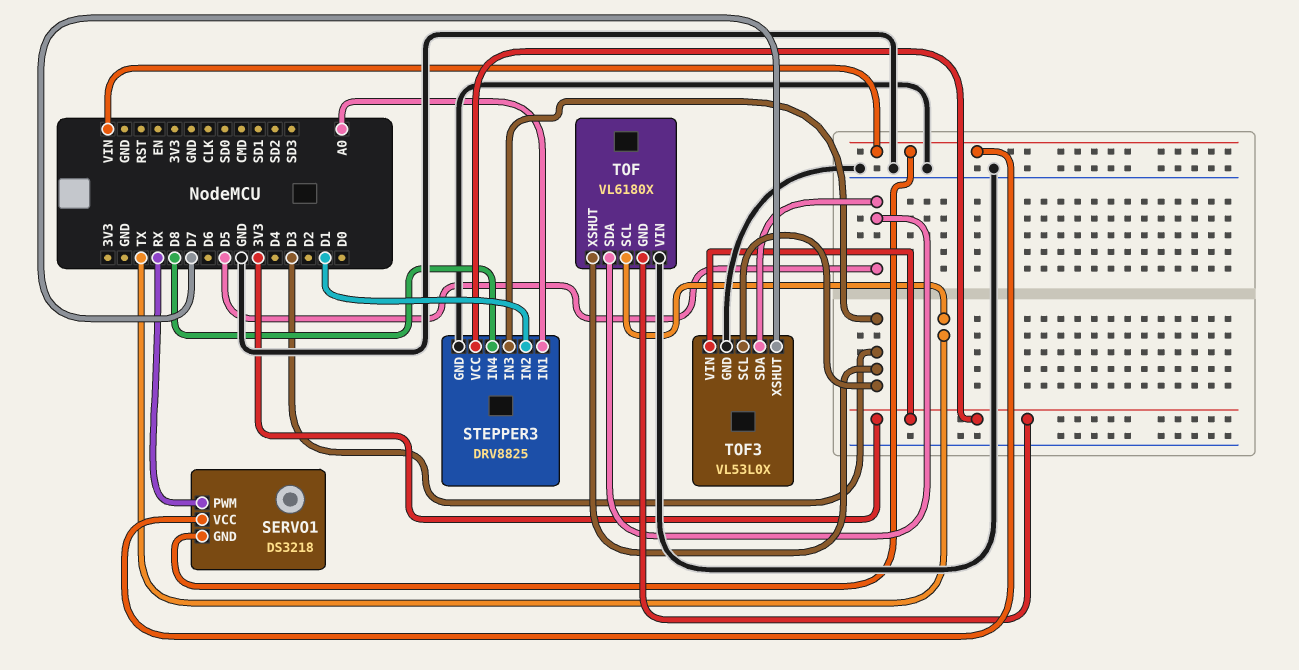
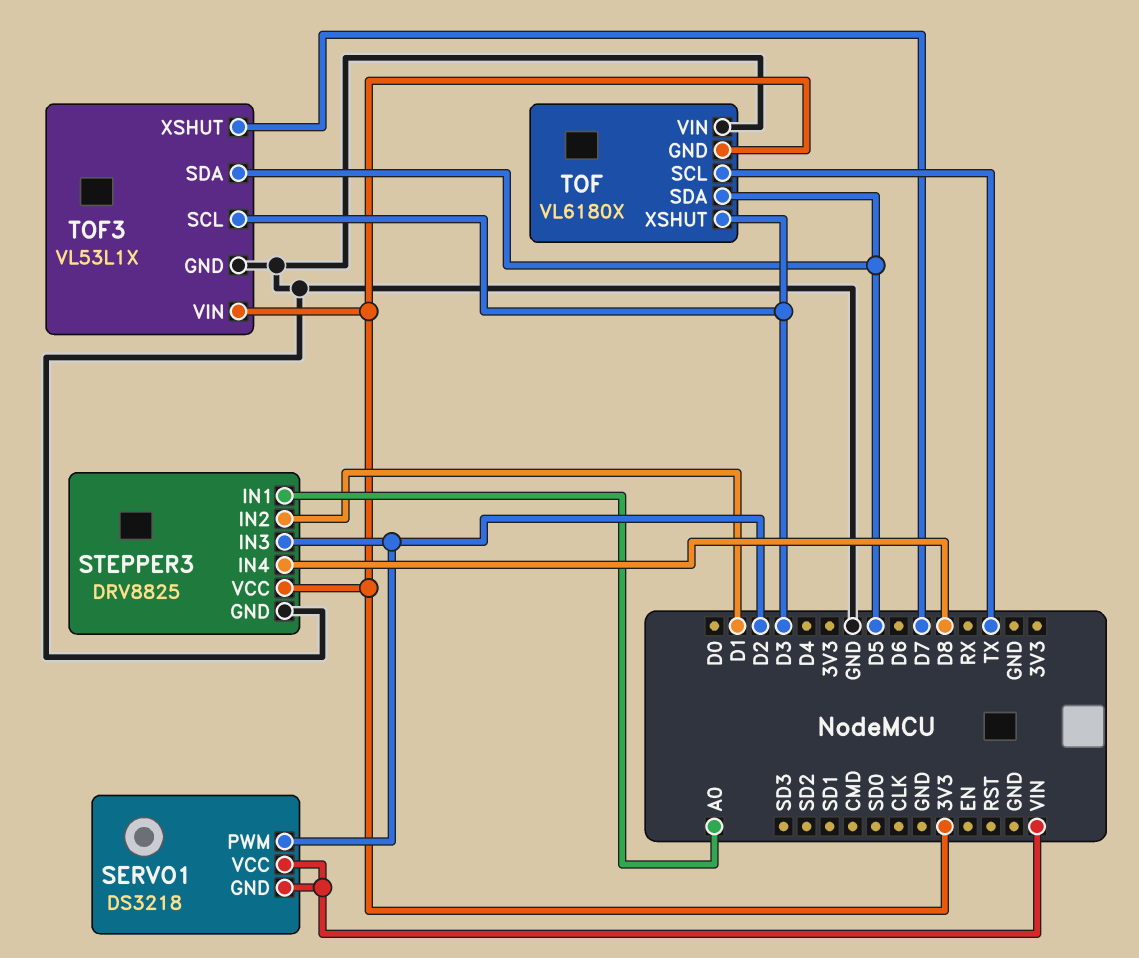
SERVO1 pin PWM: RX -> D2
STEPPER3 pin IN3: D3 -> D2
TOF3: VL53L0X -> VL53L1X

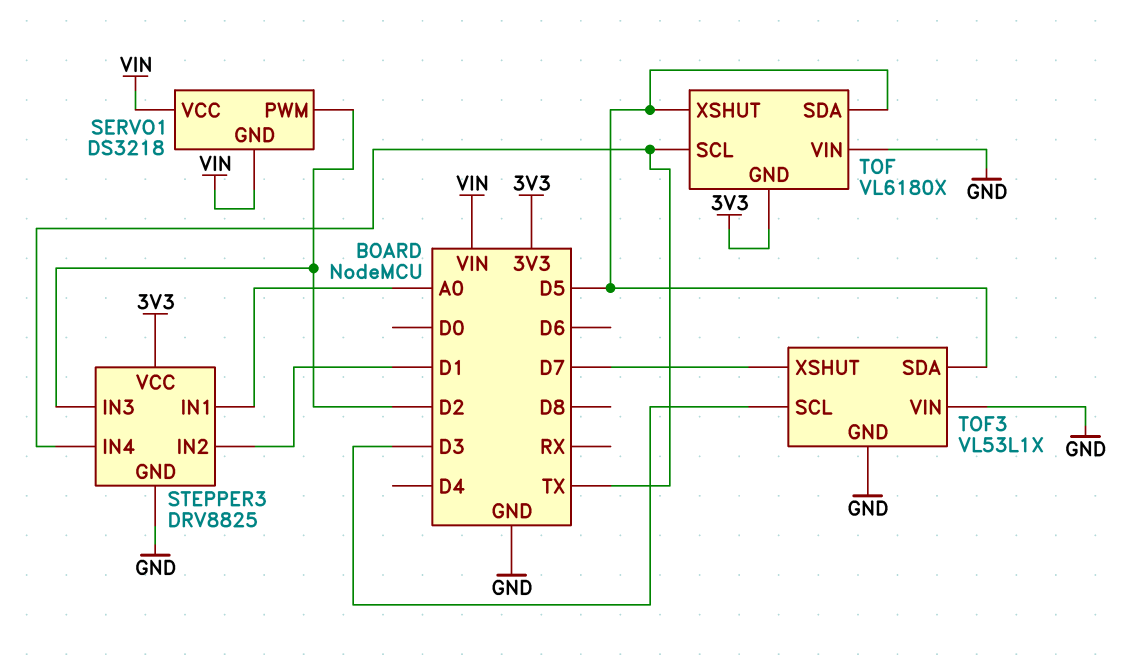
STEPPER3 pin IN4: D8 -> TX
TOF pin XSHUT: D3 -> D5
TOF3 pin VIN: 3V3 -> GND

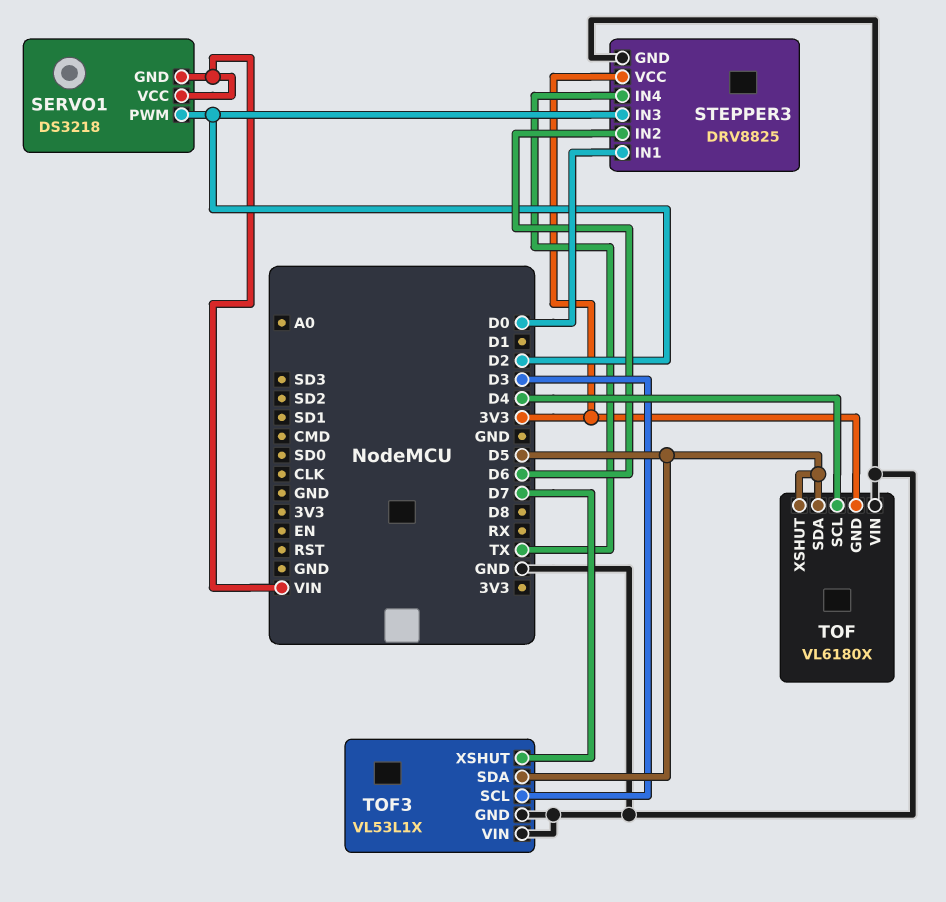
STEPPER3 pin IN1: A0 -> D0
STEPPER3 pin IN2: D1 -> D6
TOF pin SCL: TX -> D4

